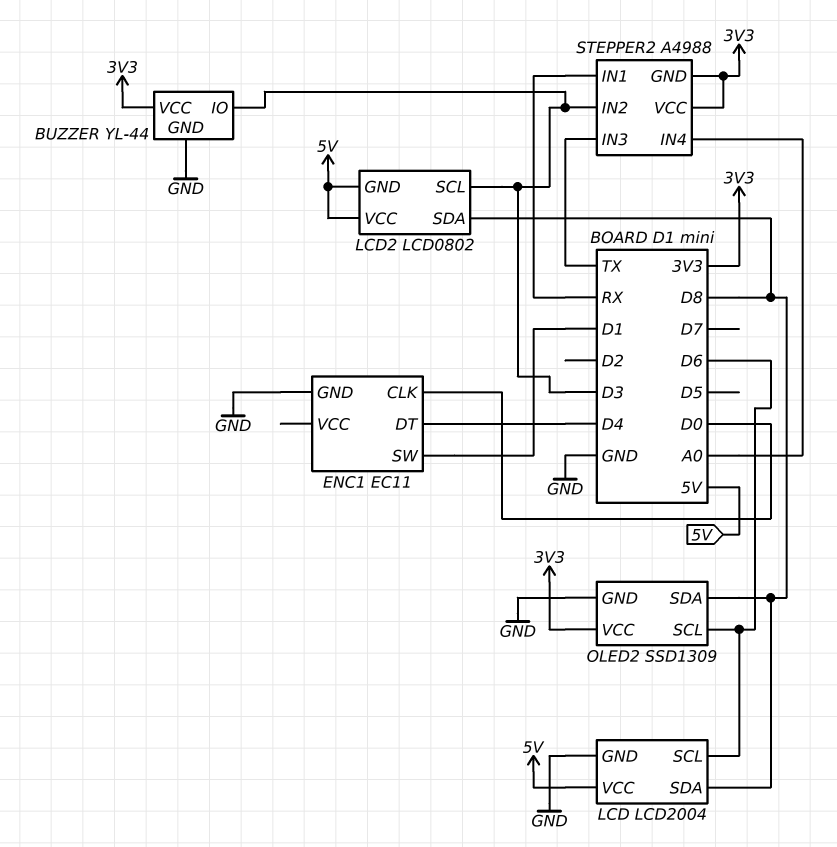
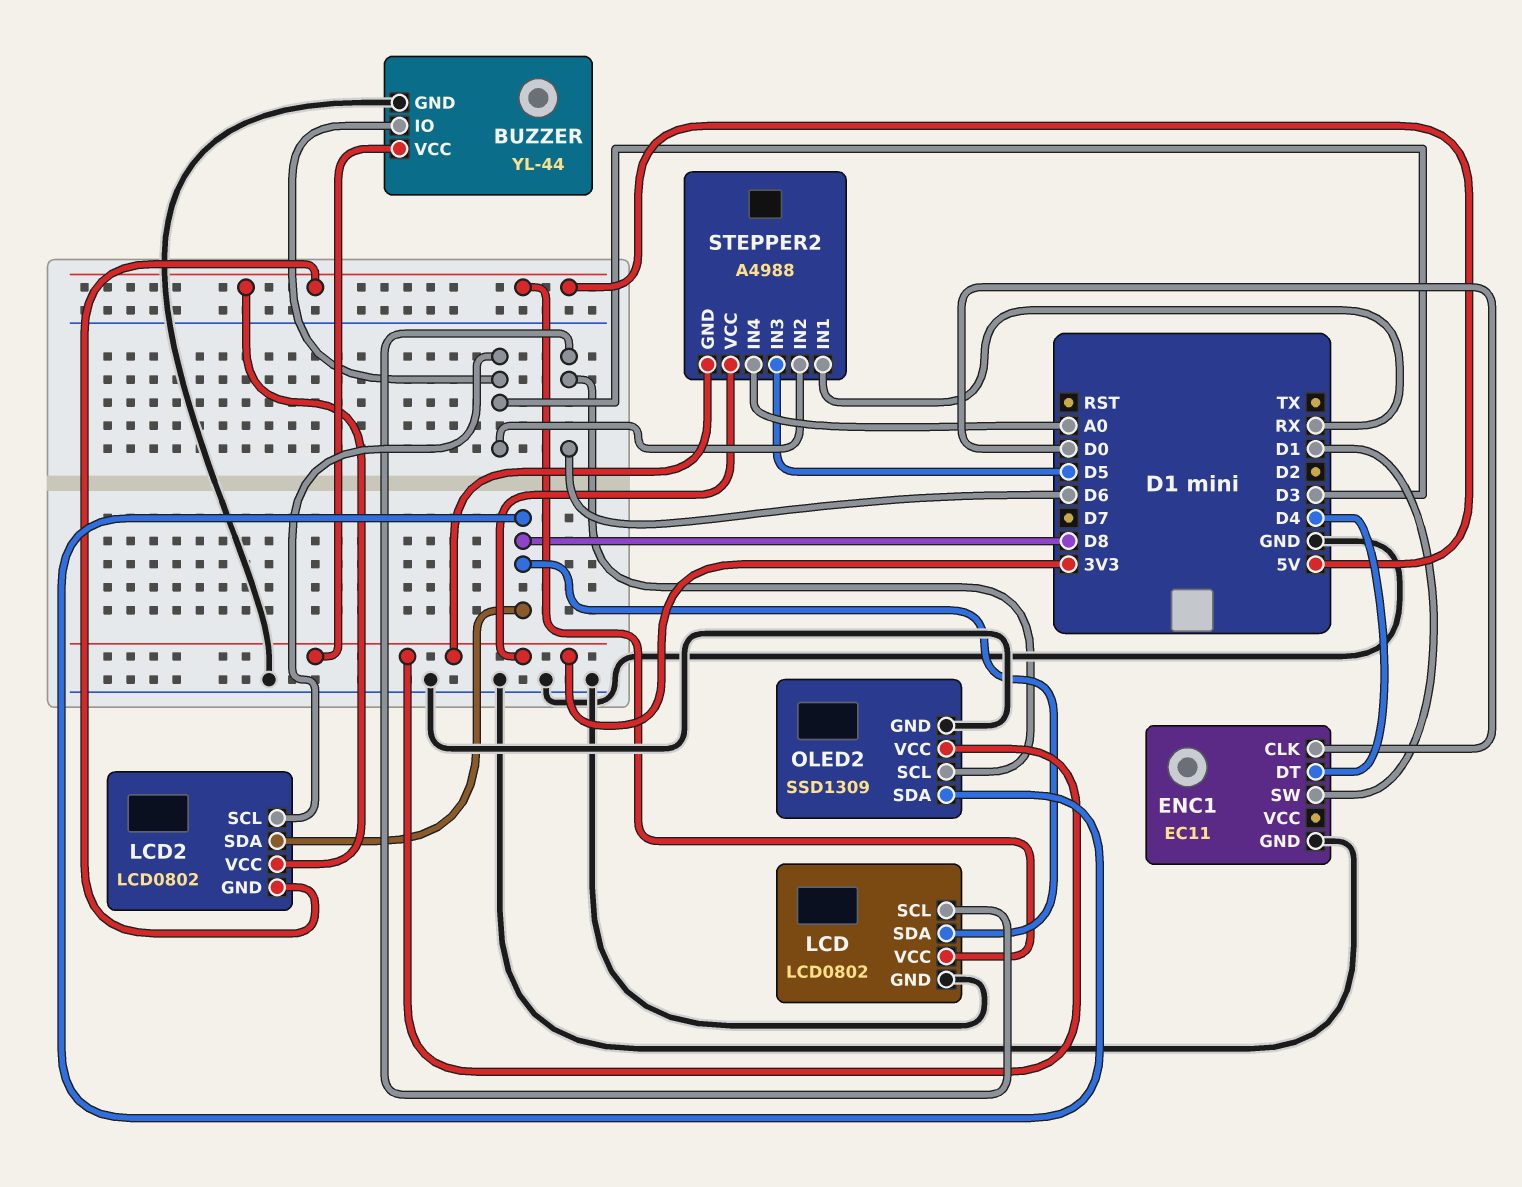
LCD: LCD2004 -> LCD0802
STEPPER2 pin IN3: TX -> D5

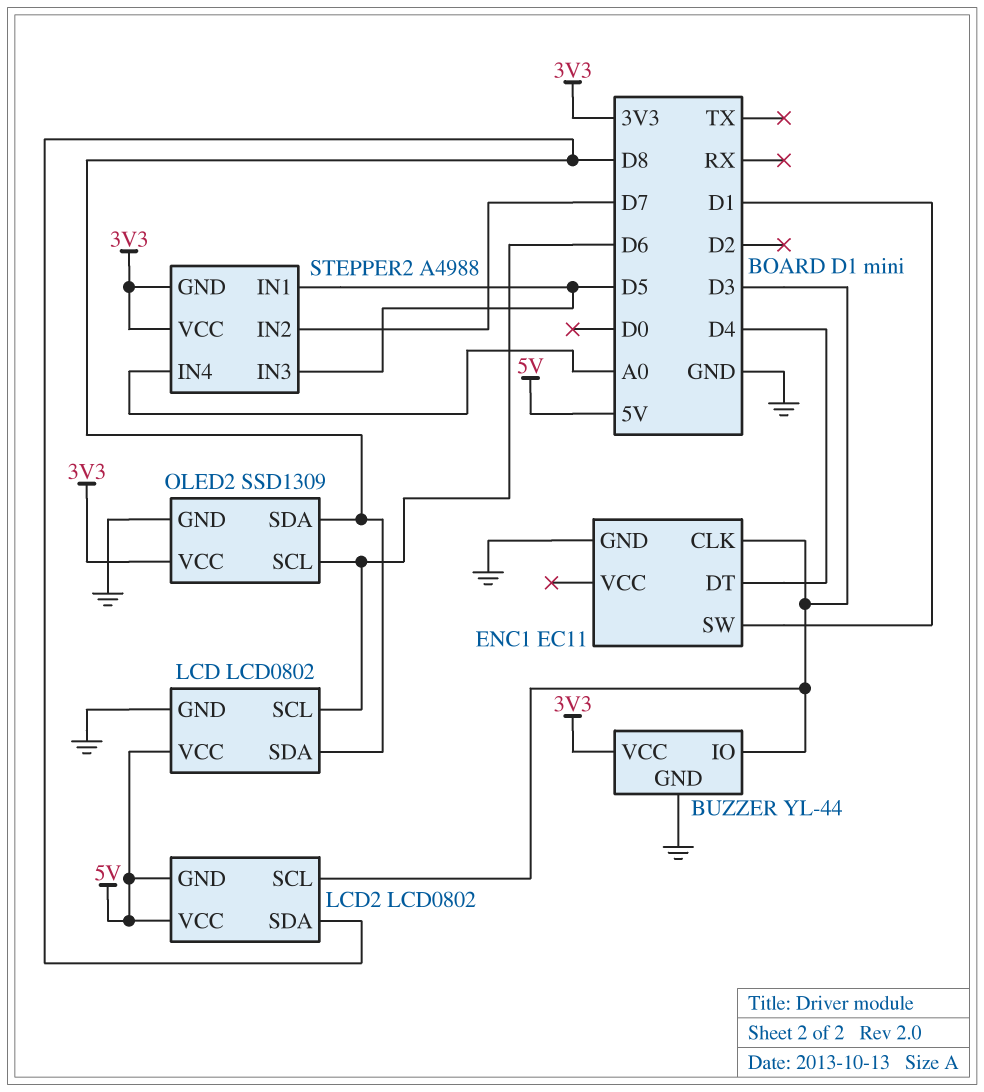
ENC1 pin CLK: D0 -> D3
STEPPER2 pin IN1: RX -> D5
STEPPER2 pin IN2: D3 -> D7

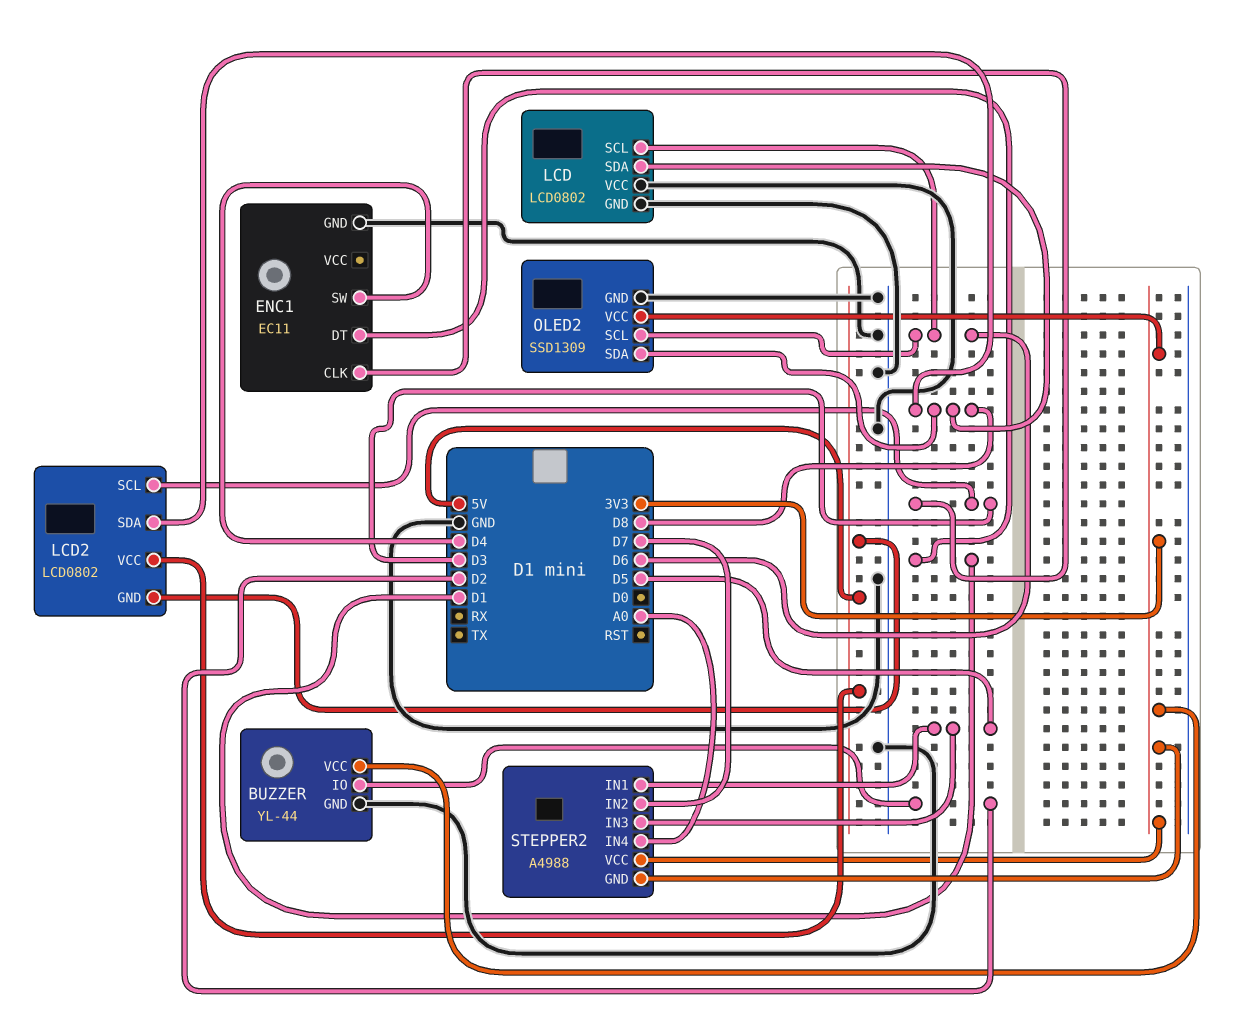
BUZZER pin IO: D3 -> D2
ENC1 pin DT: D4 -> D1
ENC1 pin SW: D1 -> D4
LCD pin VCC: 5V -> GND

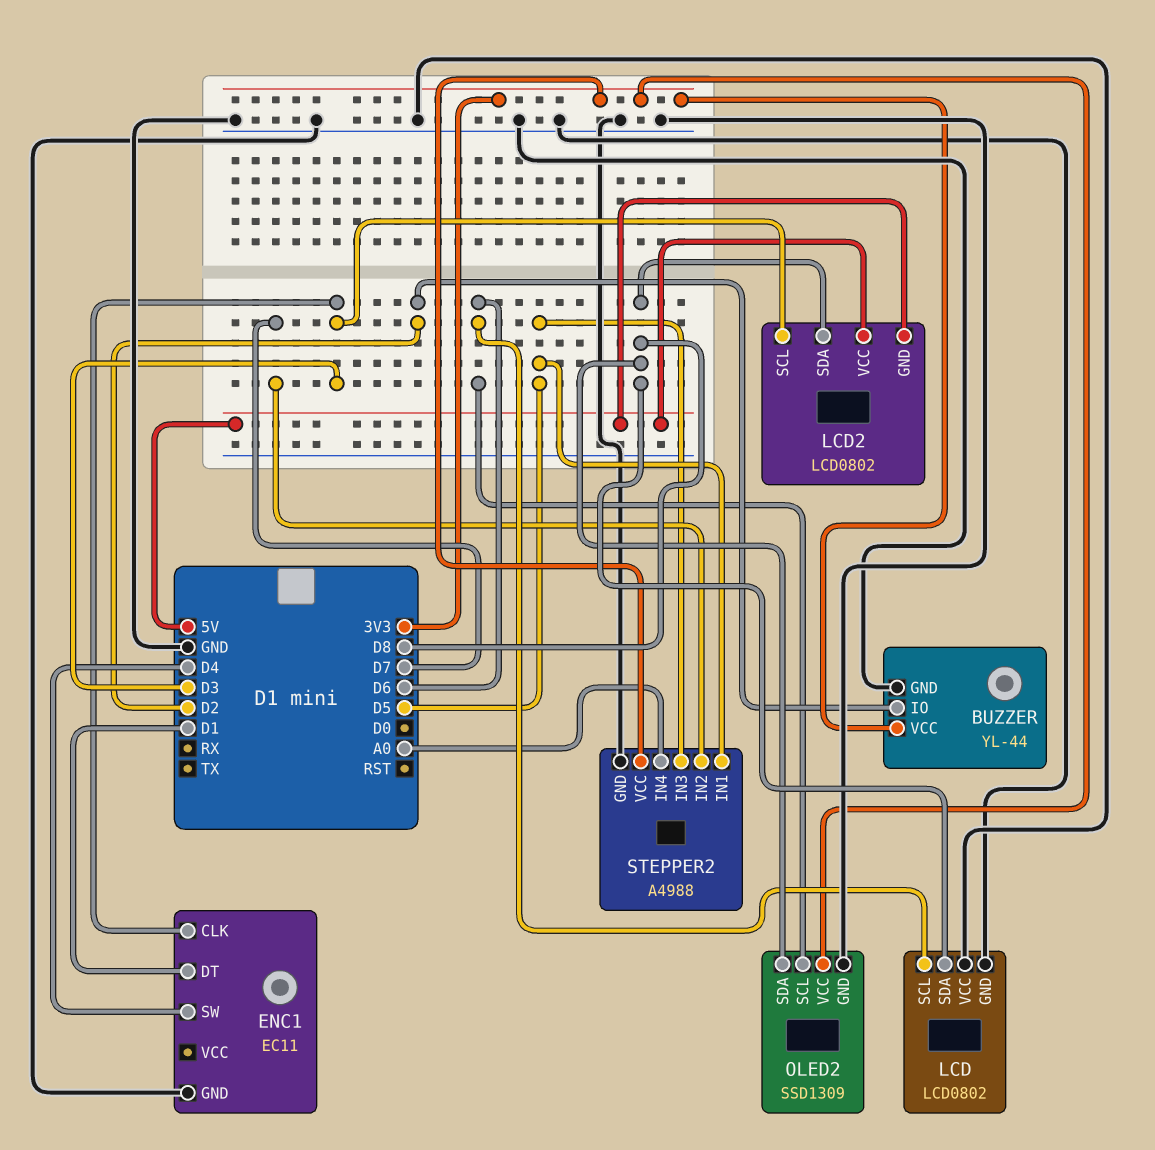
STEPPER2 pin GND: 3V3 -> GND

